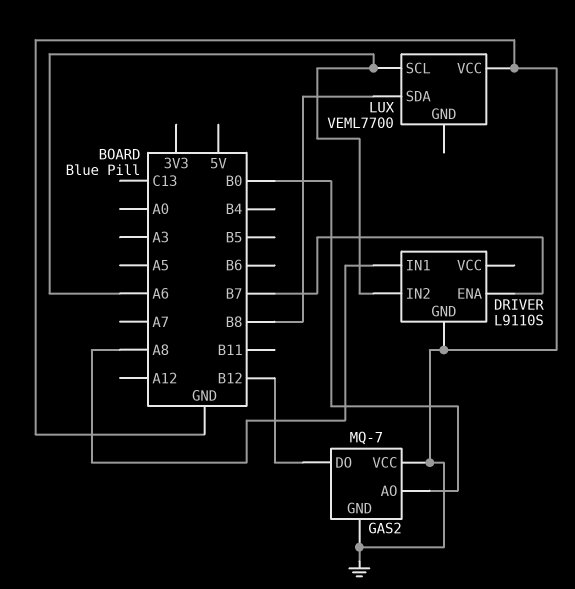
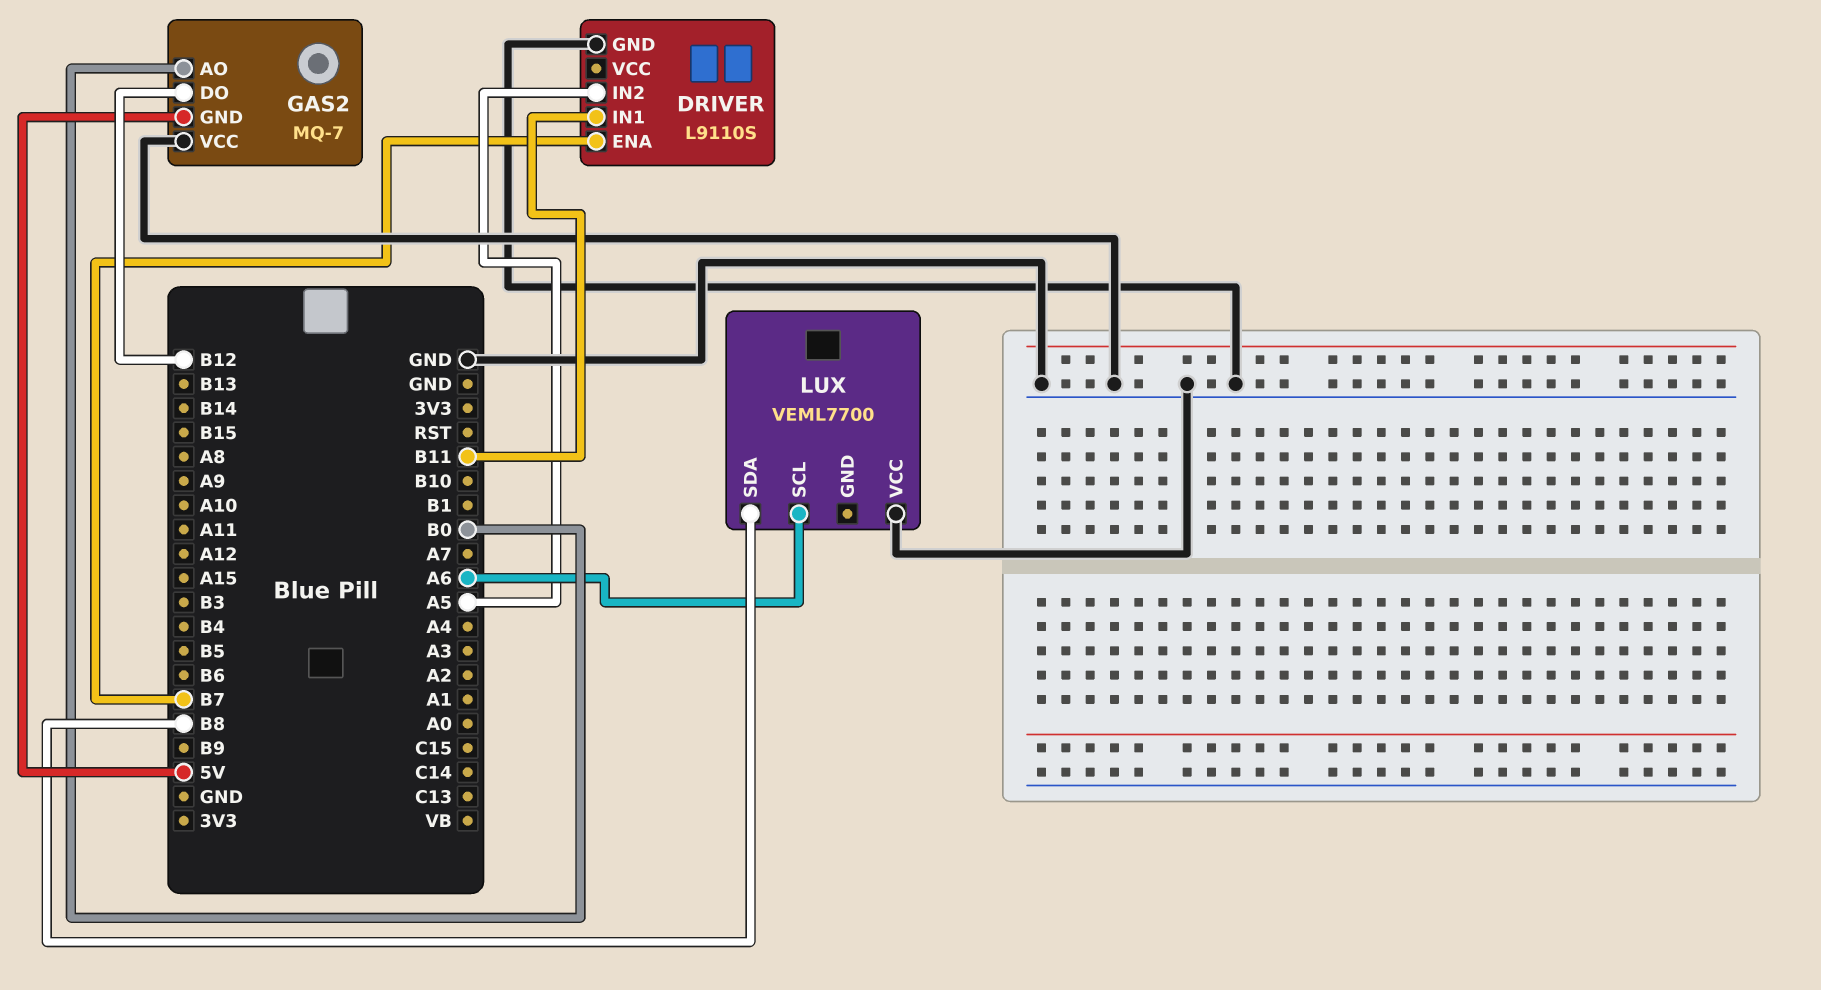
DRIVER pin IN1: A8 -> B11
DRIVER pin IN2: A6 -> A5
GAS2 pin GND: GND -> 5V

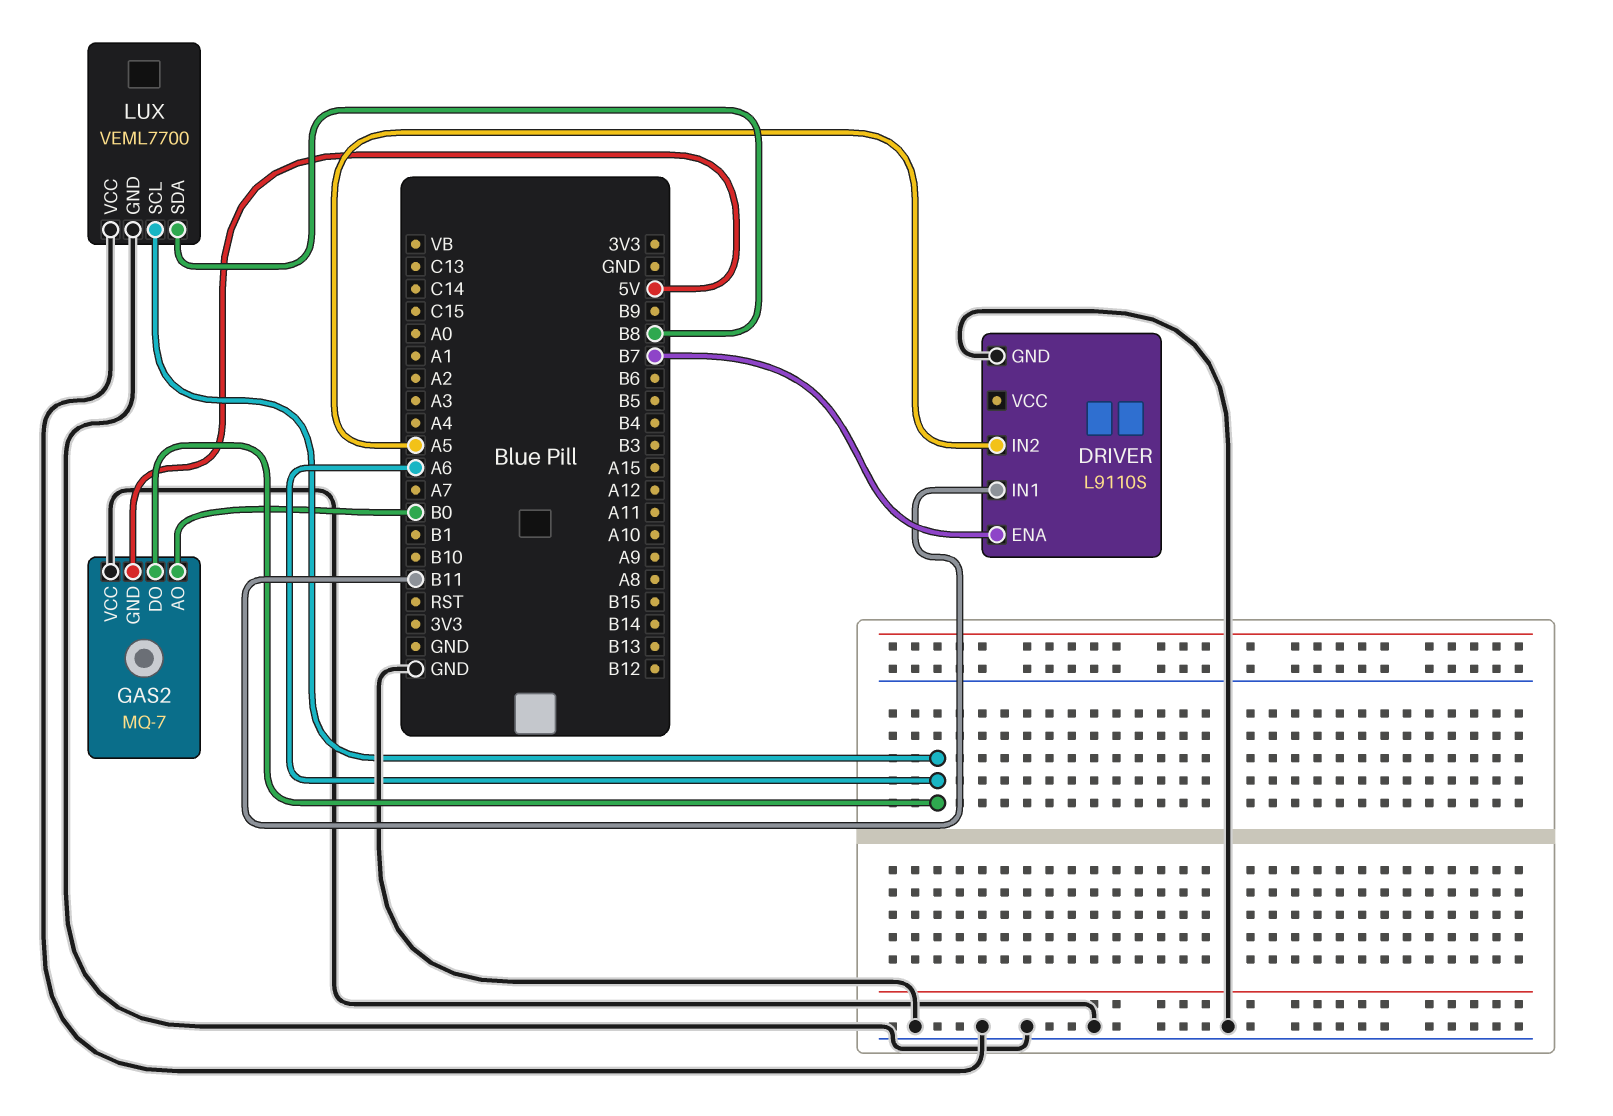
GAS2 pin DO: B12 -> A6
LUX pin GND: none -> GND

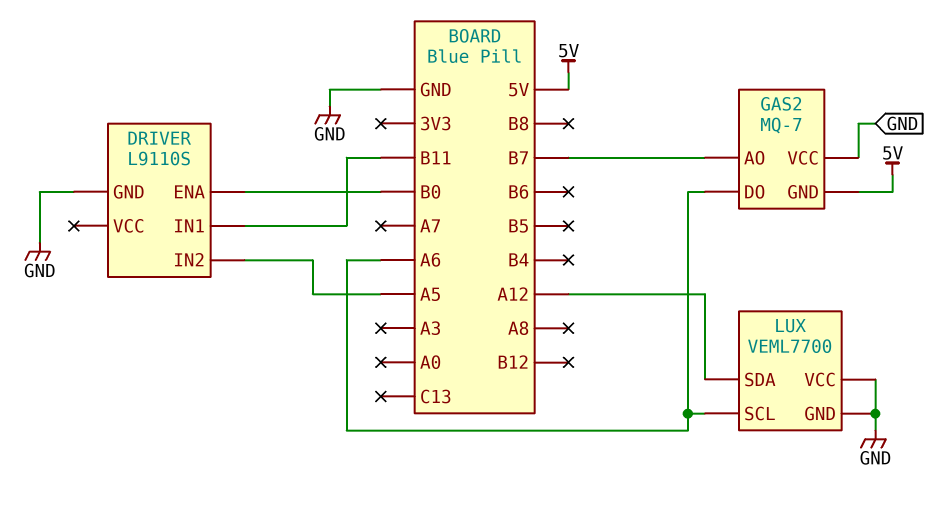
DRIVER pin ENA: B7 -> B0
GAS2 pin AO: B0 -> B7
LUX pin SDA: B8 -> A12

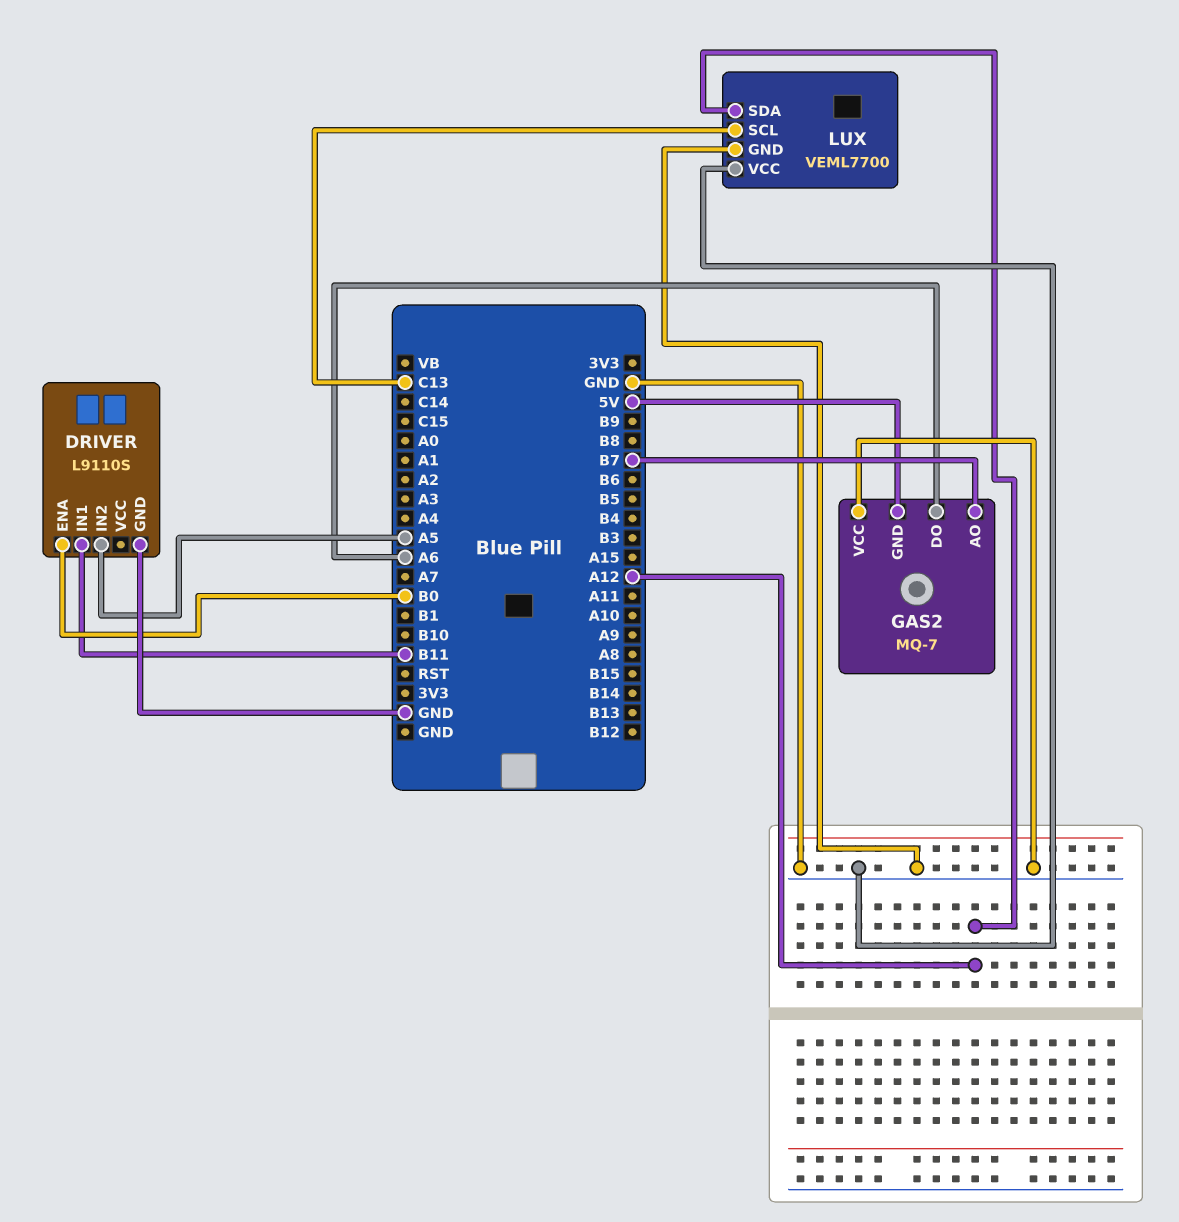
LUX pin SCL: A6 -> C13

